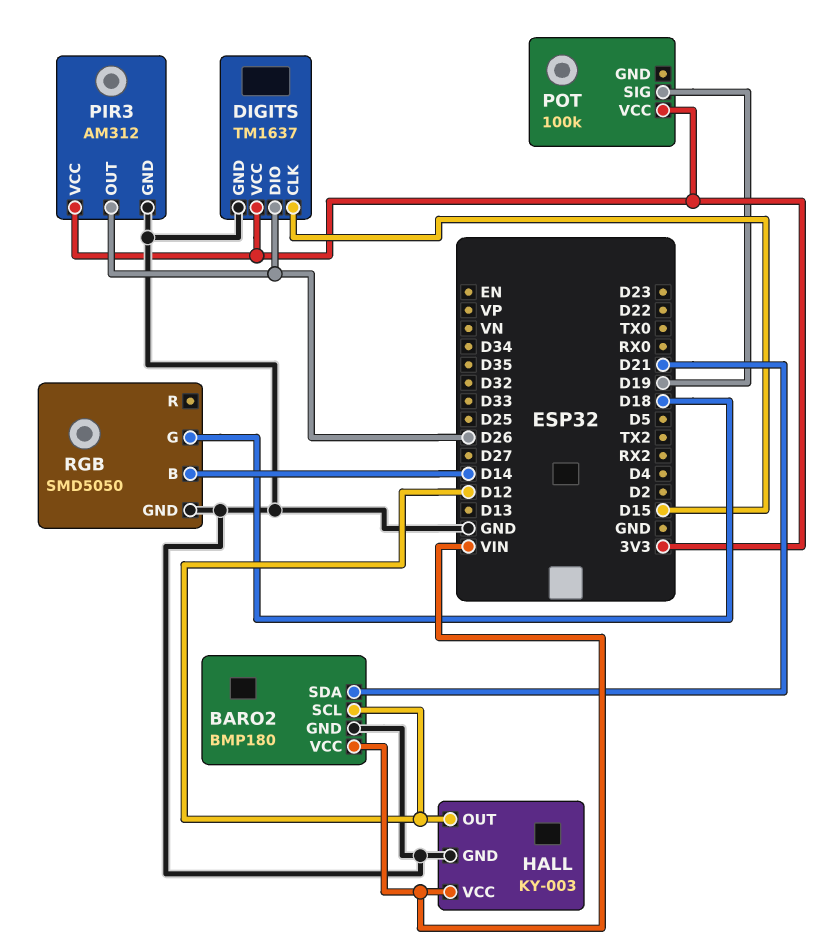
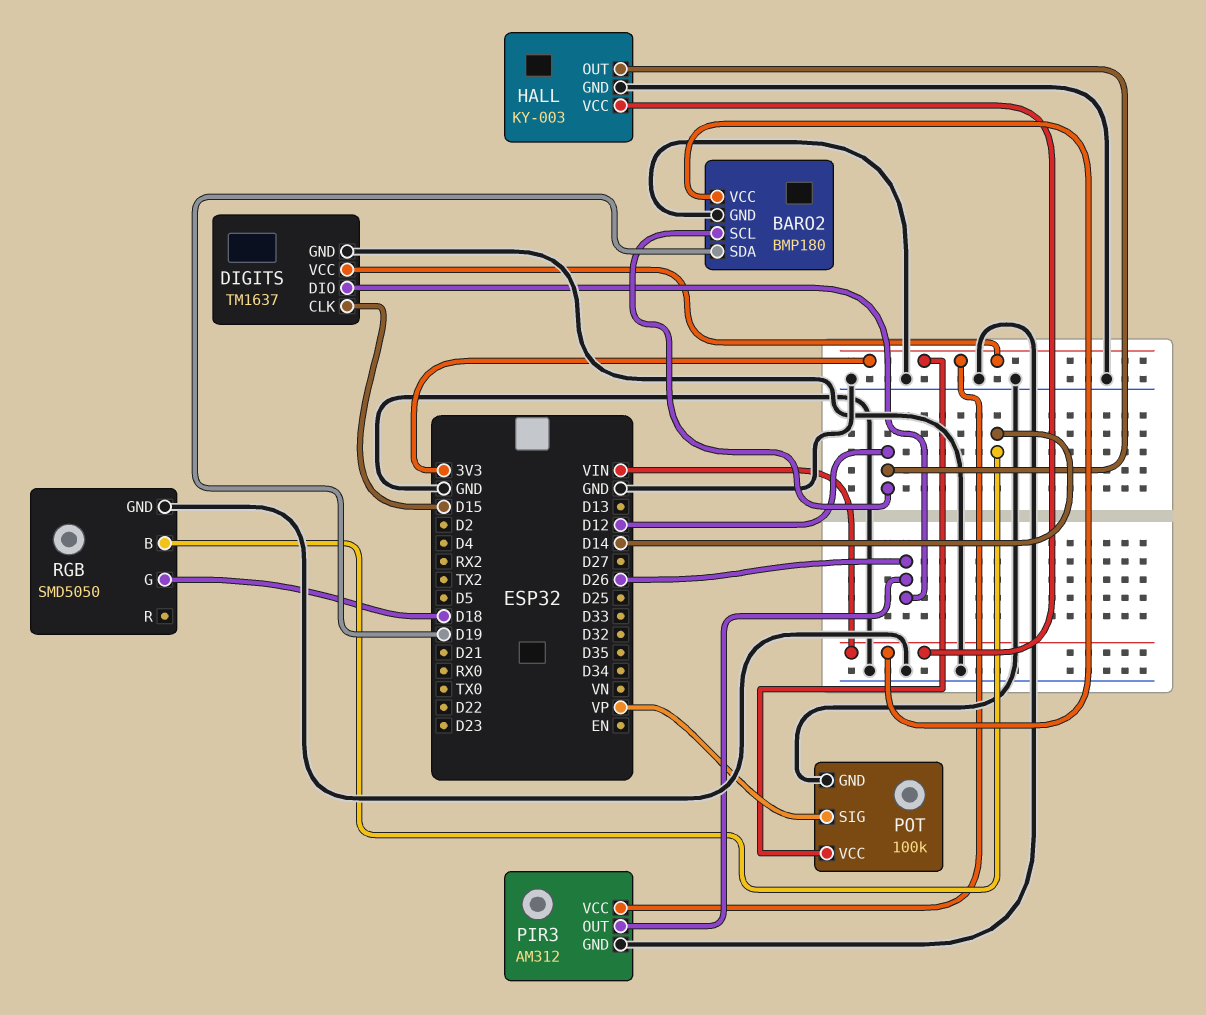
BARO2 pin SDA: D21 -> D19
POT pin GND: none -> GND
POT pin SIG: D19 -> VP

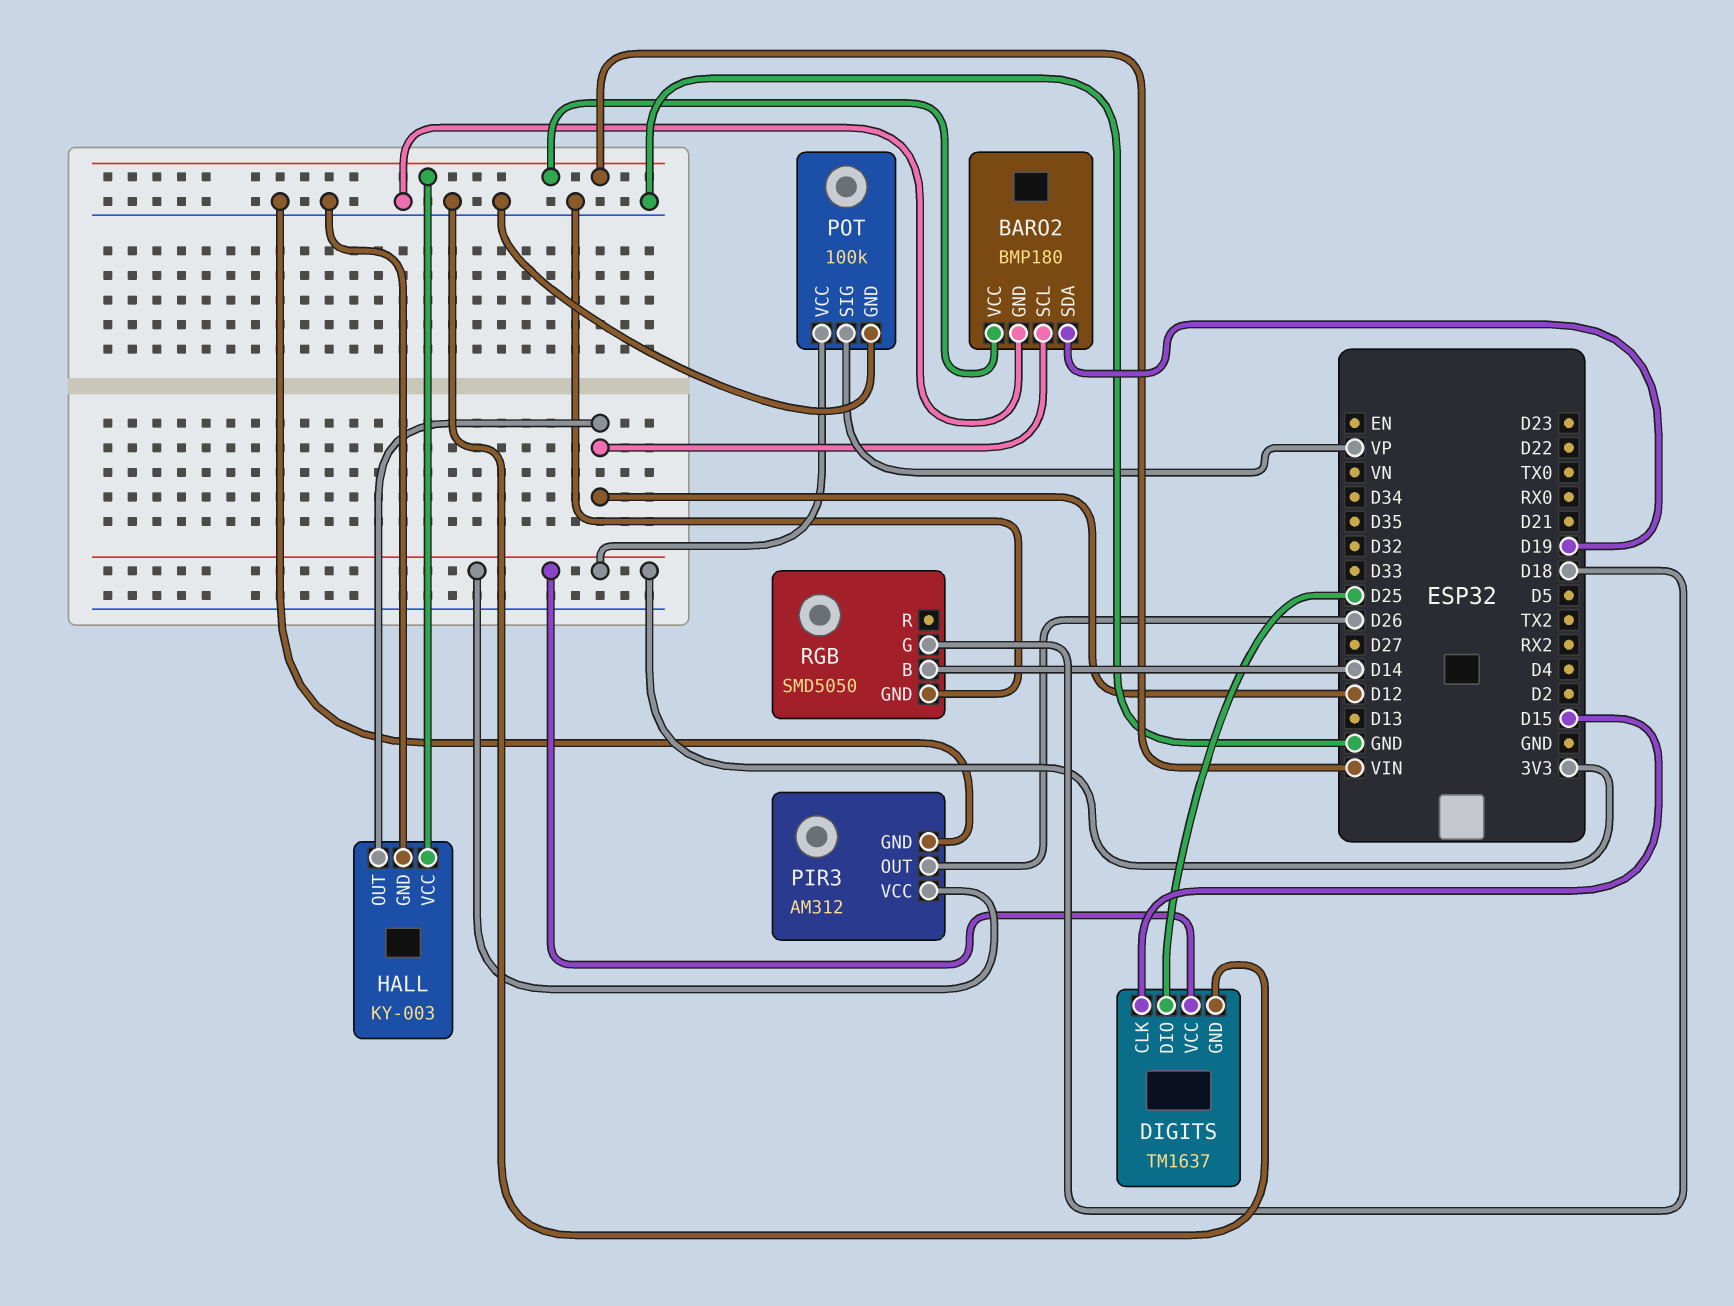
DIGITS pin DIO: D26 -> D25

